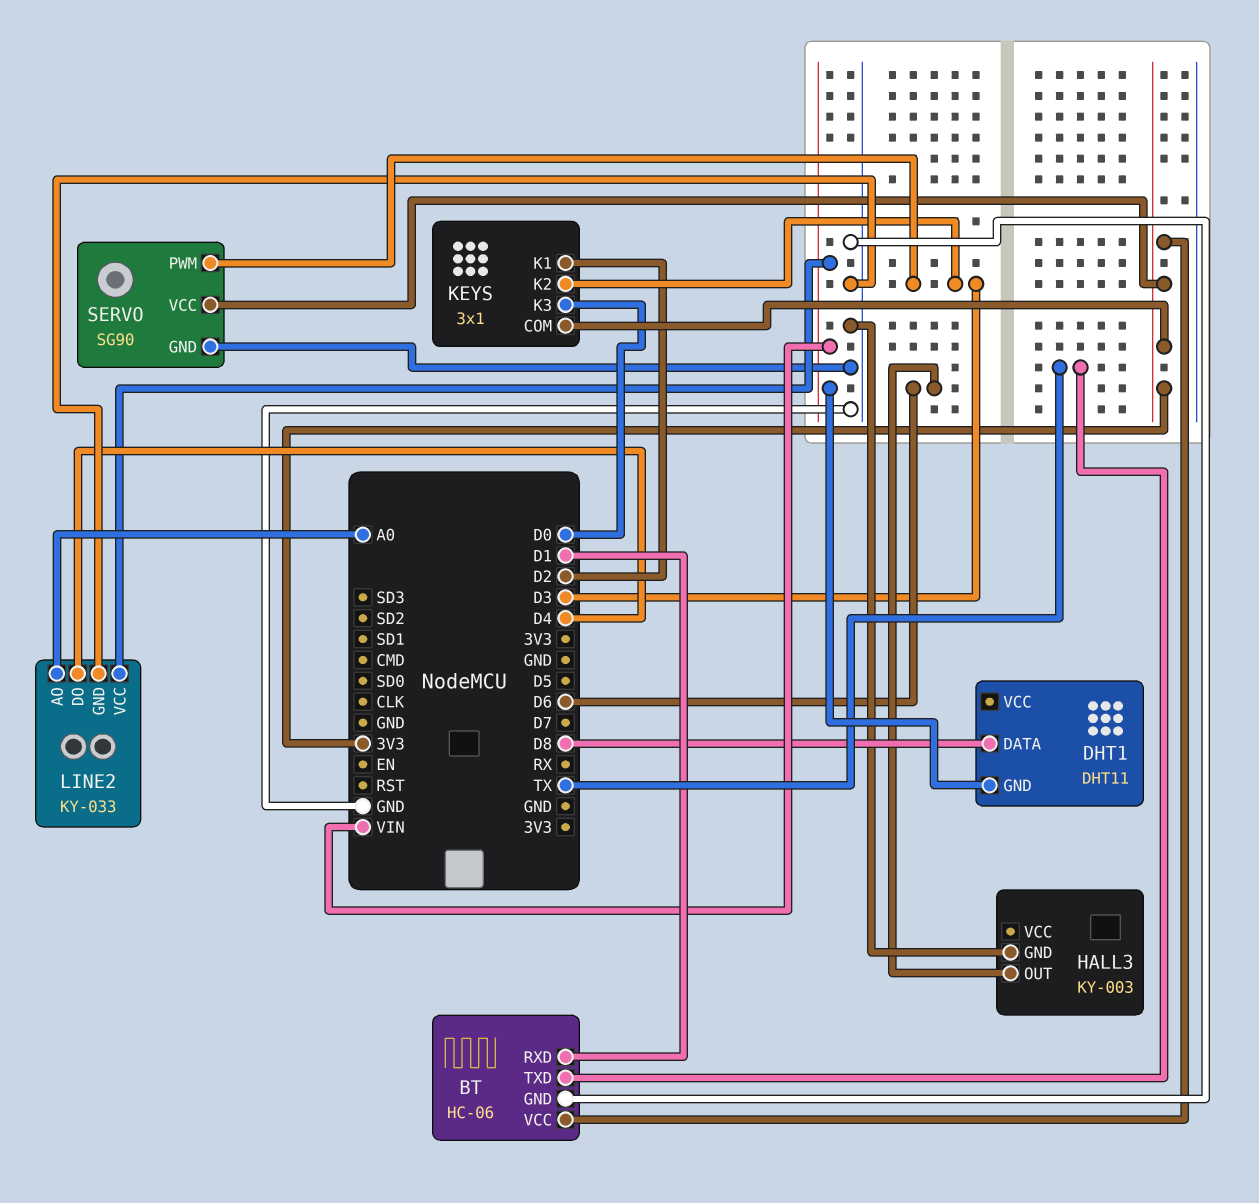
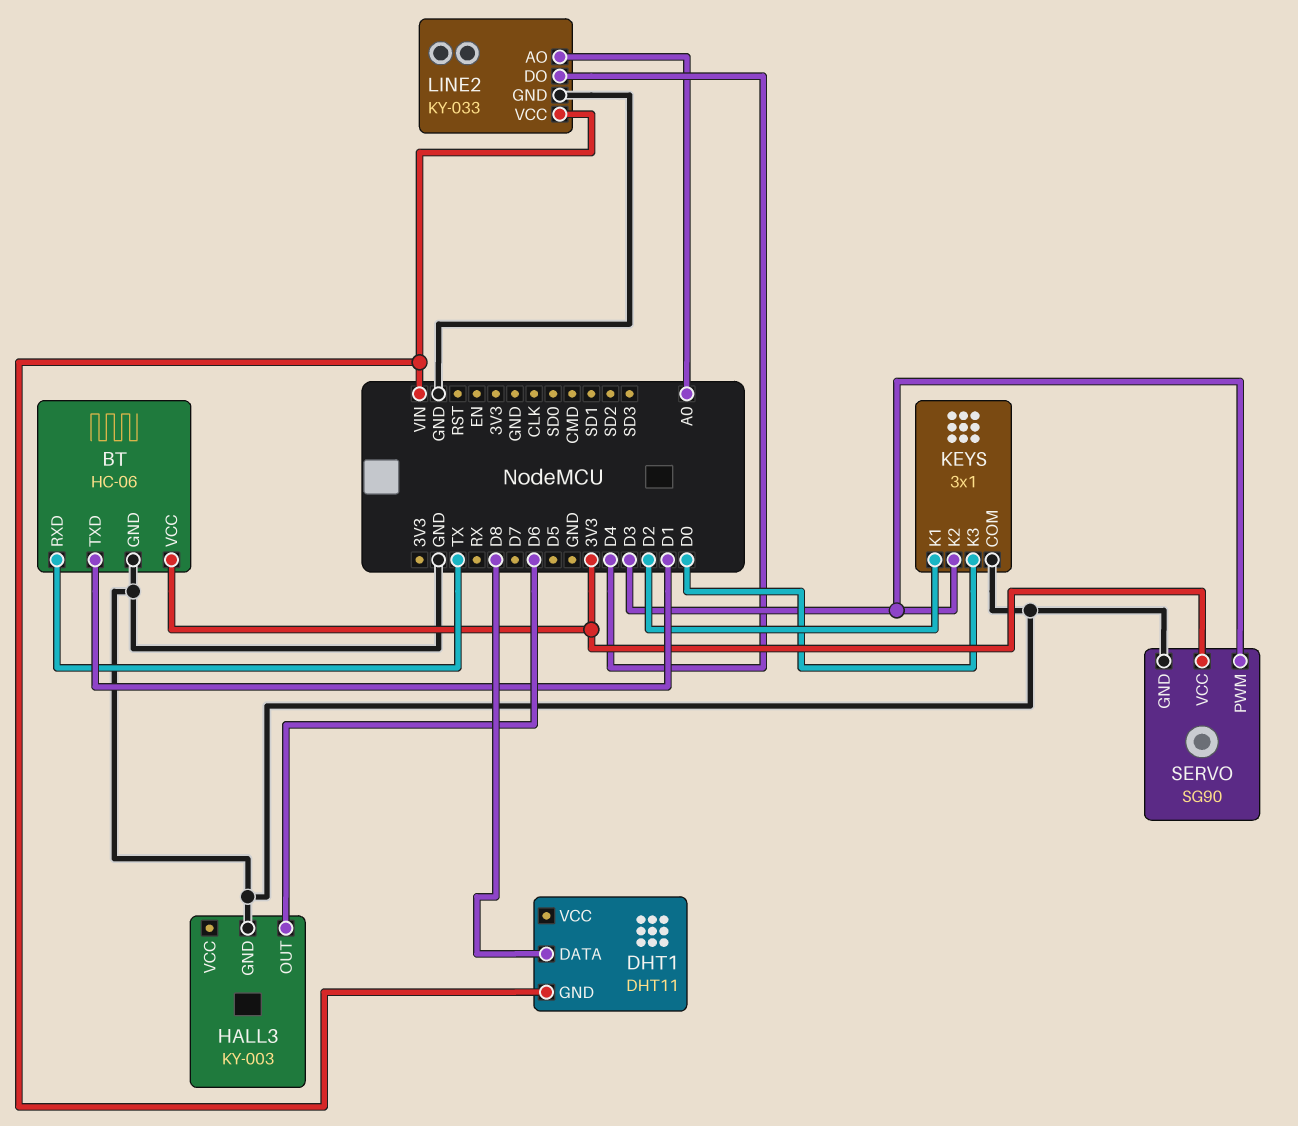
BT pin RXD: D1 -> TX
BT pin TXD: TX -> D1
KEYS pin COM: 3V3 -> GND

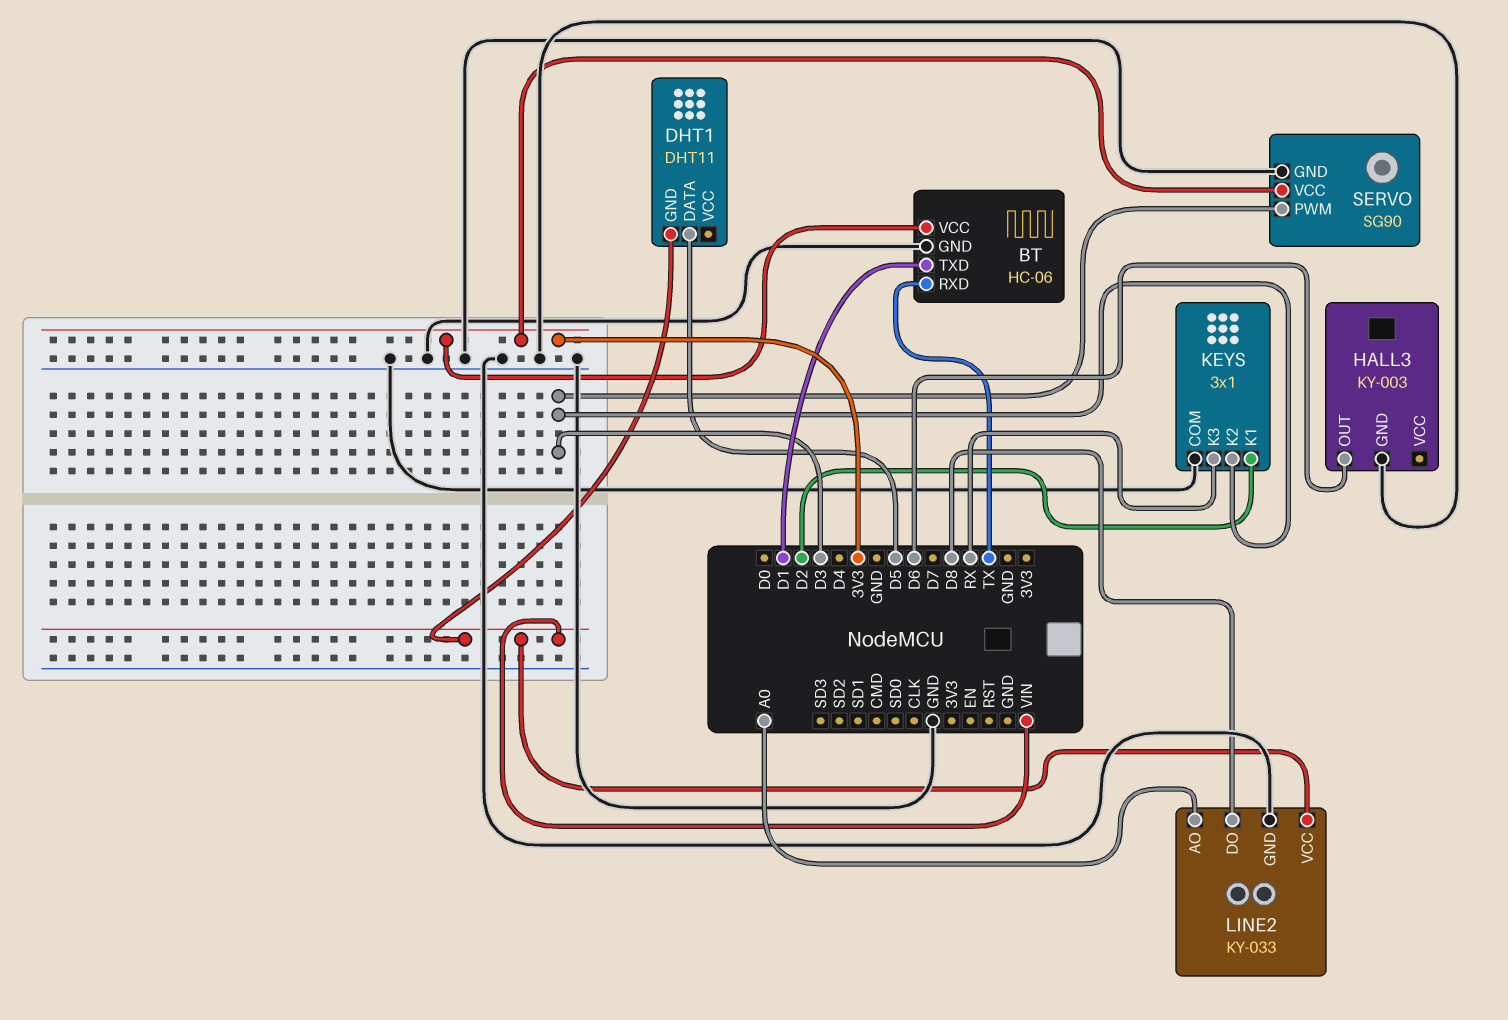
DHT1 pin DATA: D8 -> D5
KEYS pin K3: D0 -> RX
LINE2 pin DO: D4 -> D8

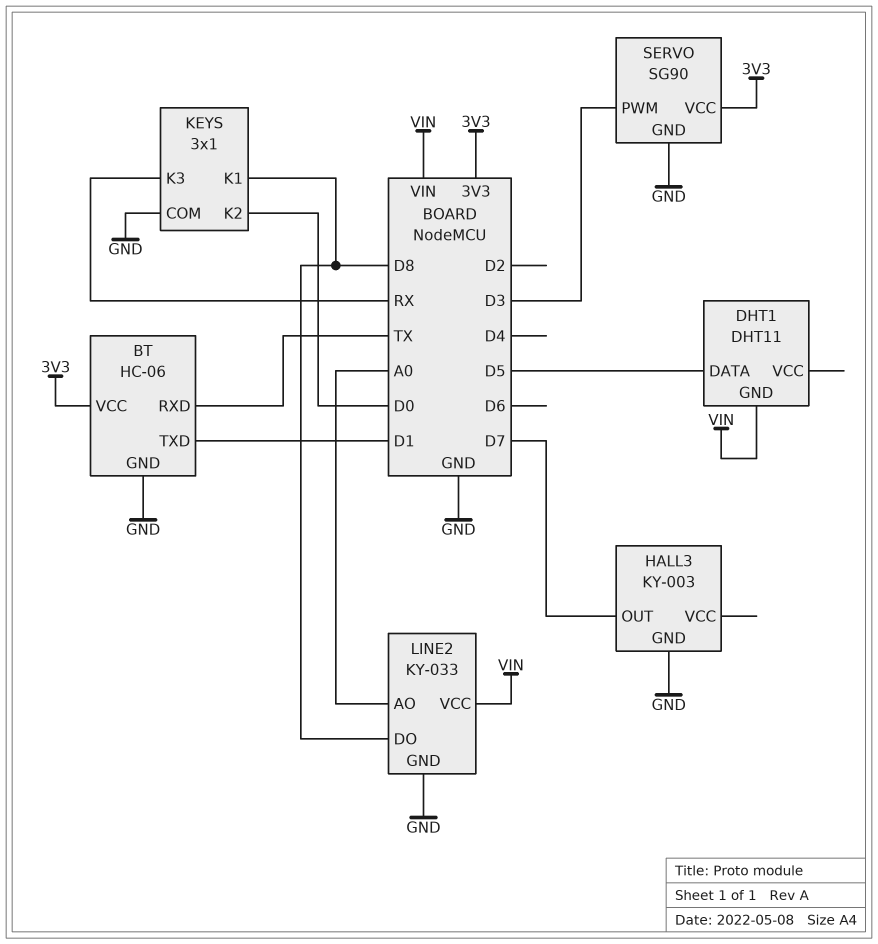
HALL3 pin OUT: D6 -> D7
KEYS pin K1: D2 -> D8
KEYS pin K2: D3 -> D0

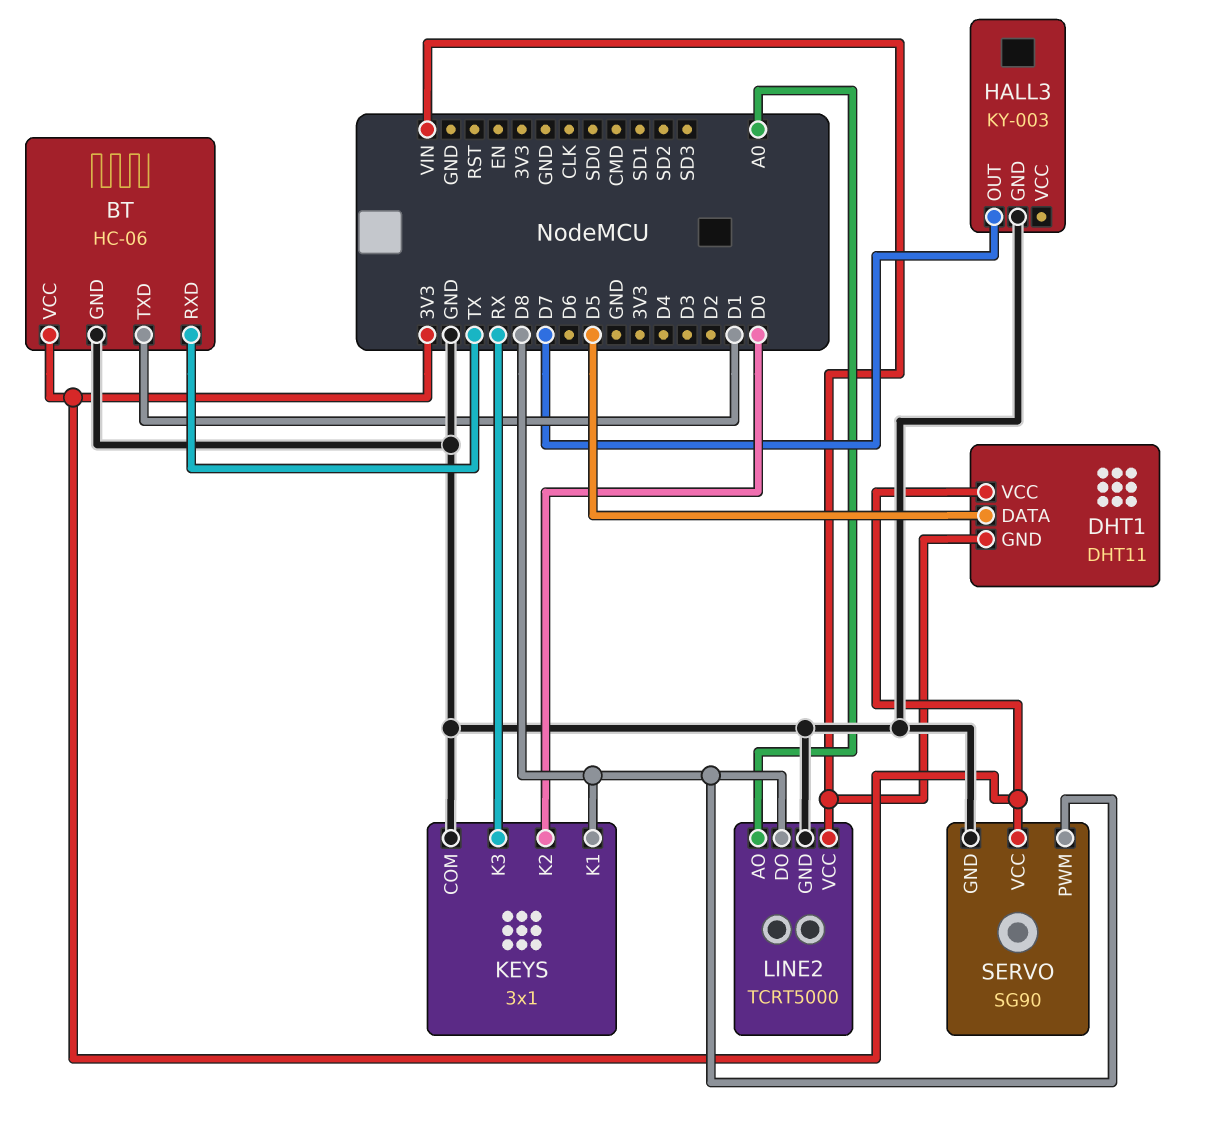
DHT1 pin VCC: none -> 3V3
LINE2: KY-033 -> TCRT5000
SERVO pin PWM: D3 -> D8

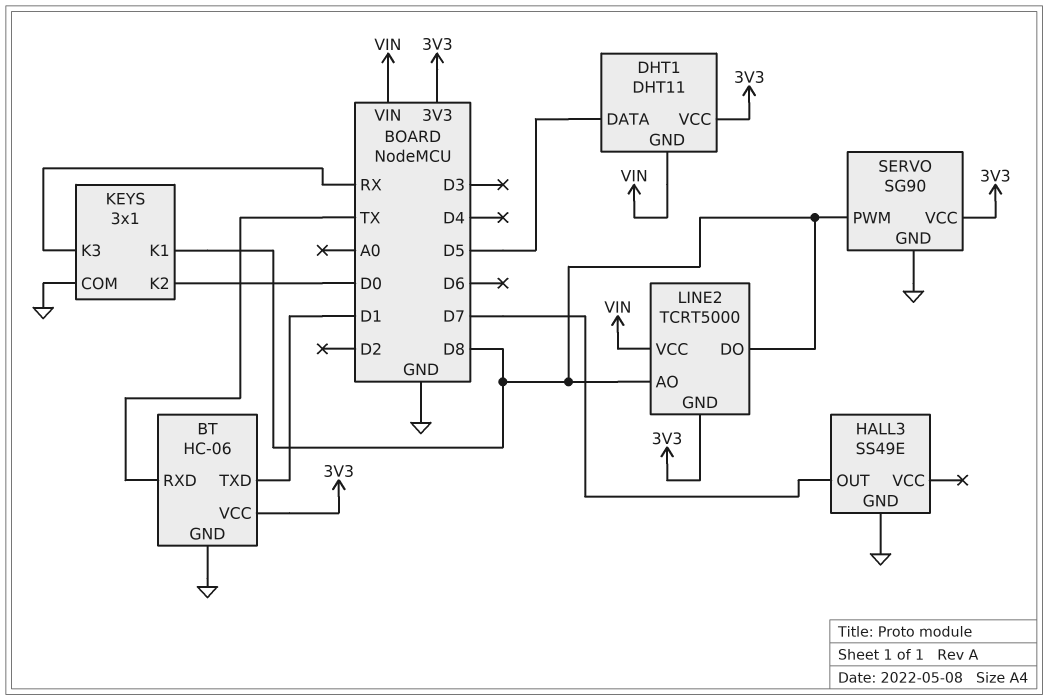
HALL3: KY-003 -> SS49E
LINE2 pin AO: A0 -> D8
LINE2 pin GND: GND -> 3V3

